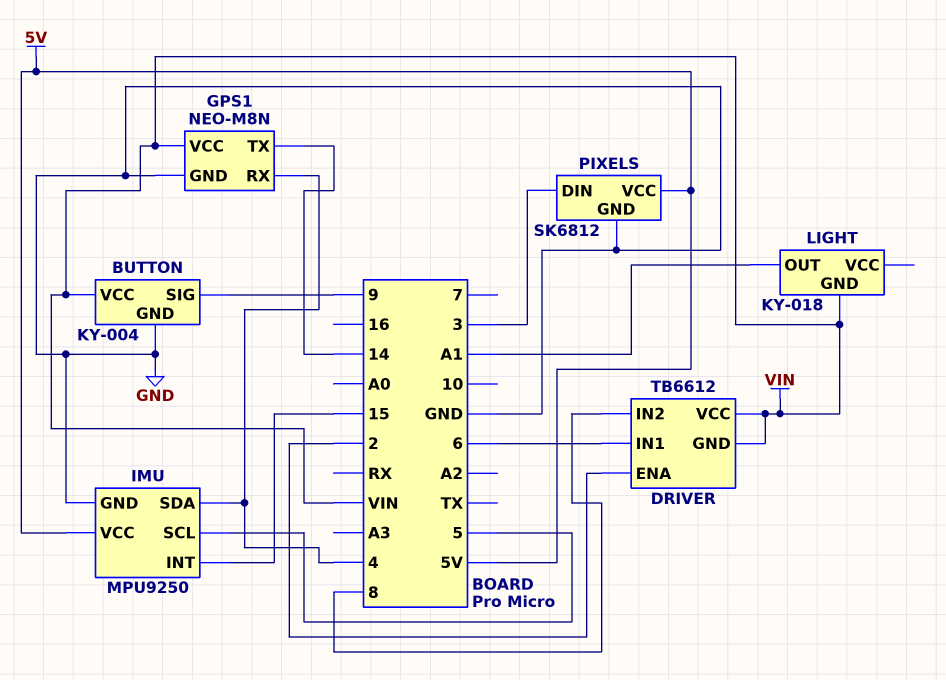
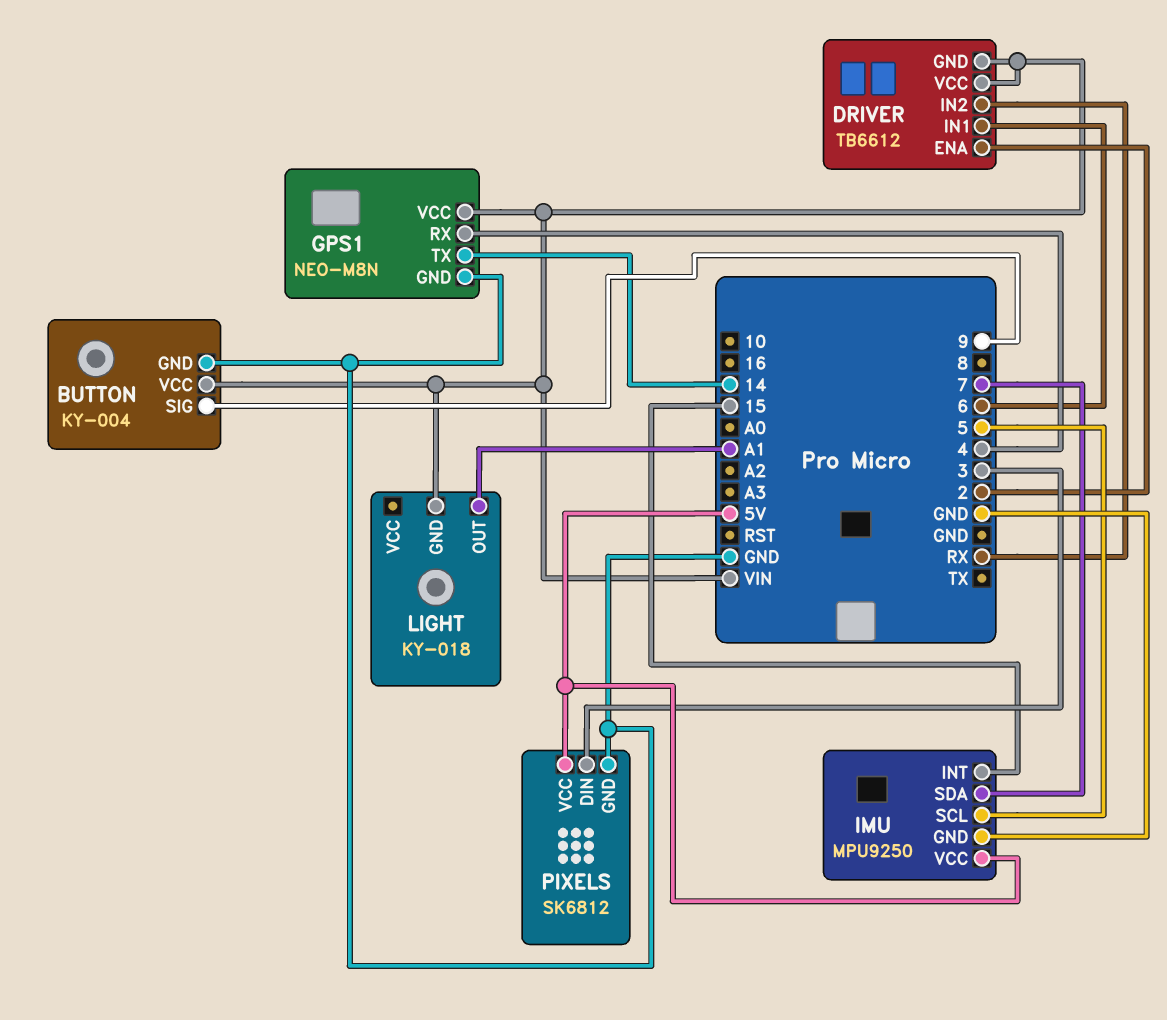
DRIVER pin IN2: 8 -> RX
IMU pin SDA: 4 -> 7

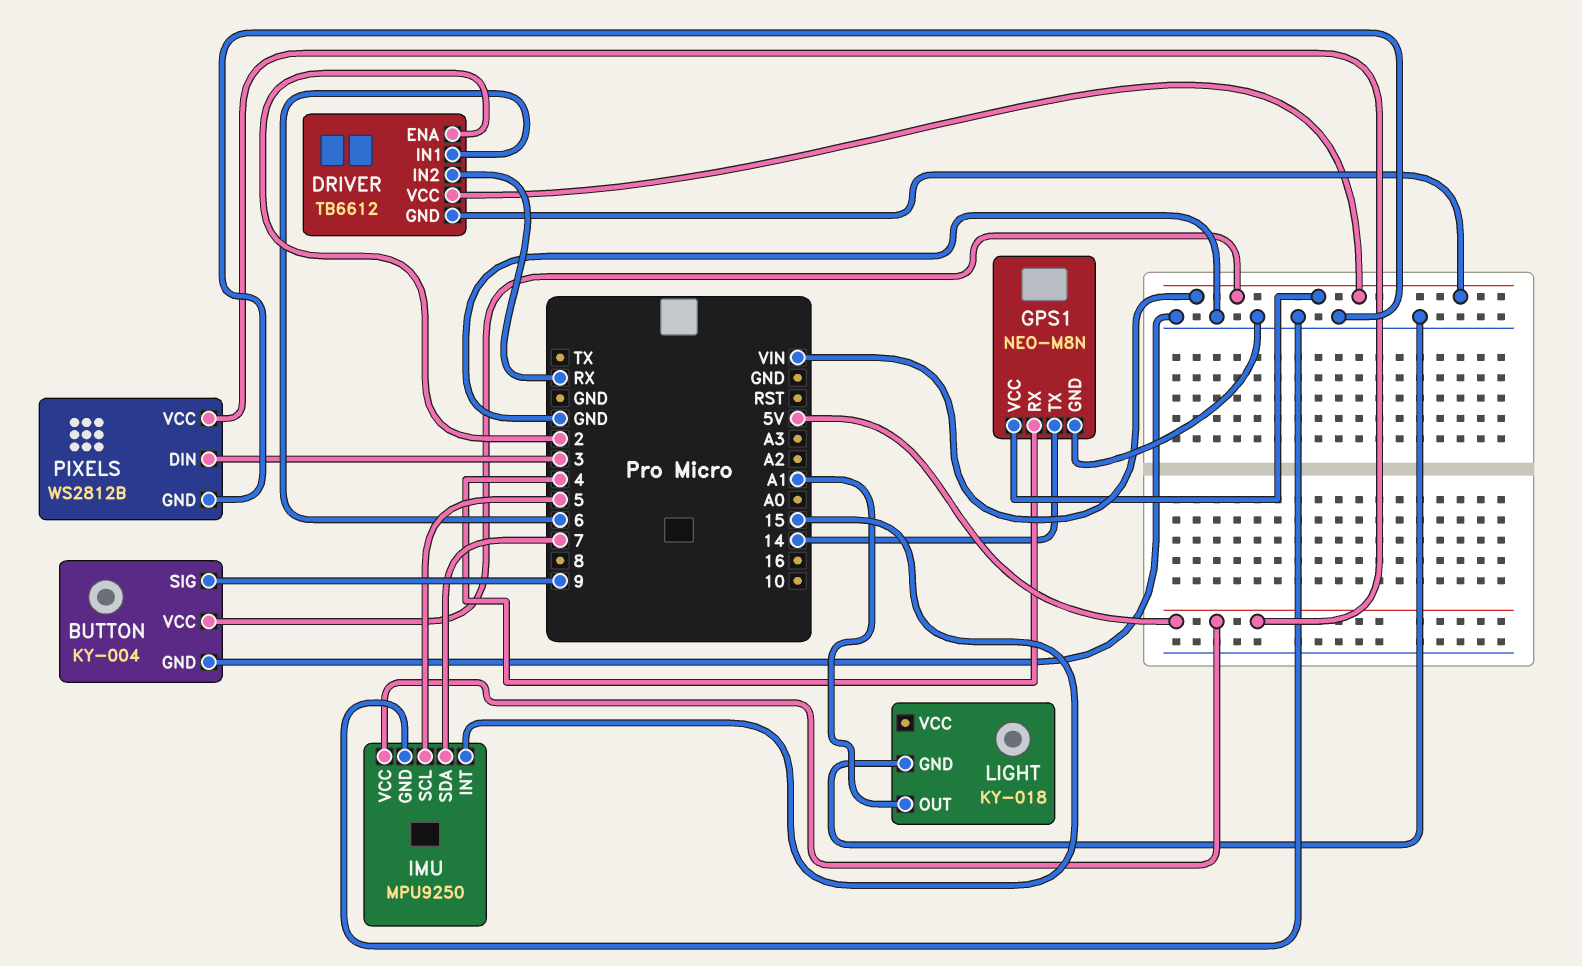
LIGHT pin GND: VIN -> GND
PIXELS: SK6812 -> WS2812B

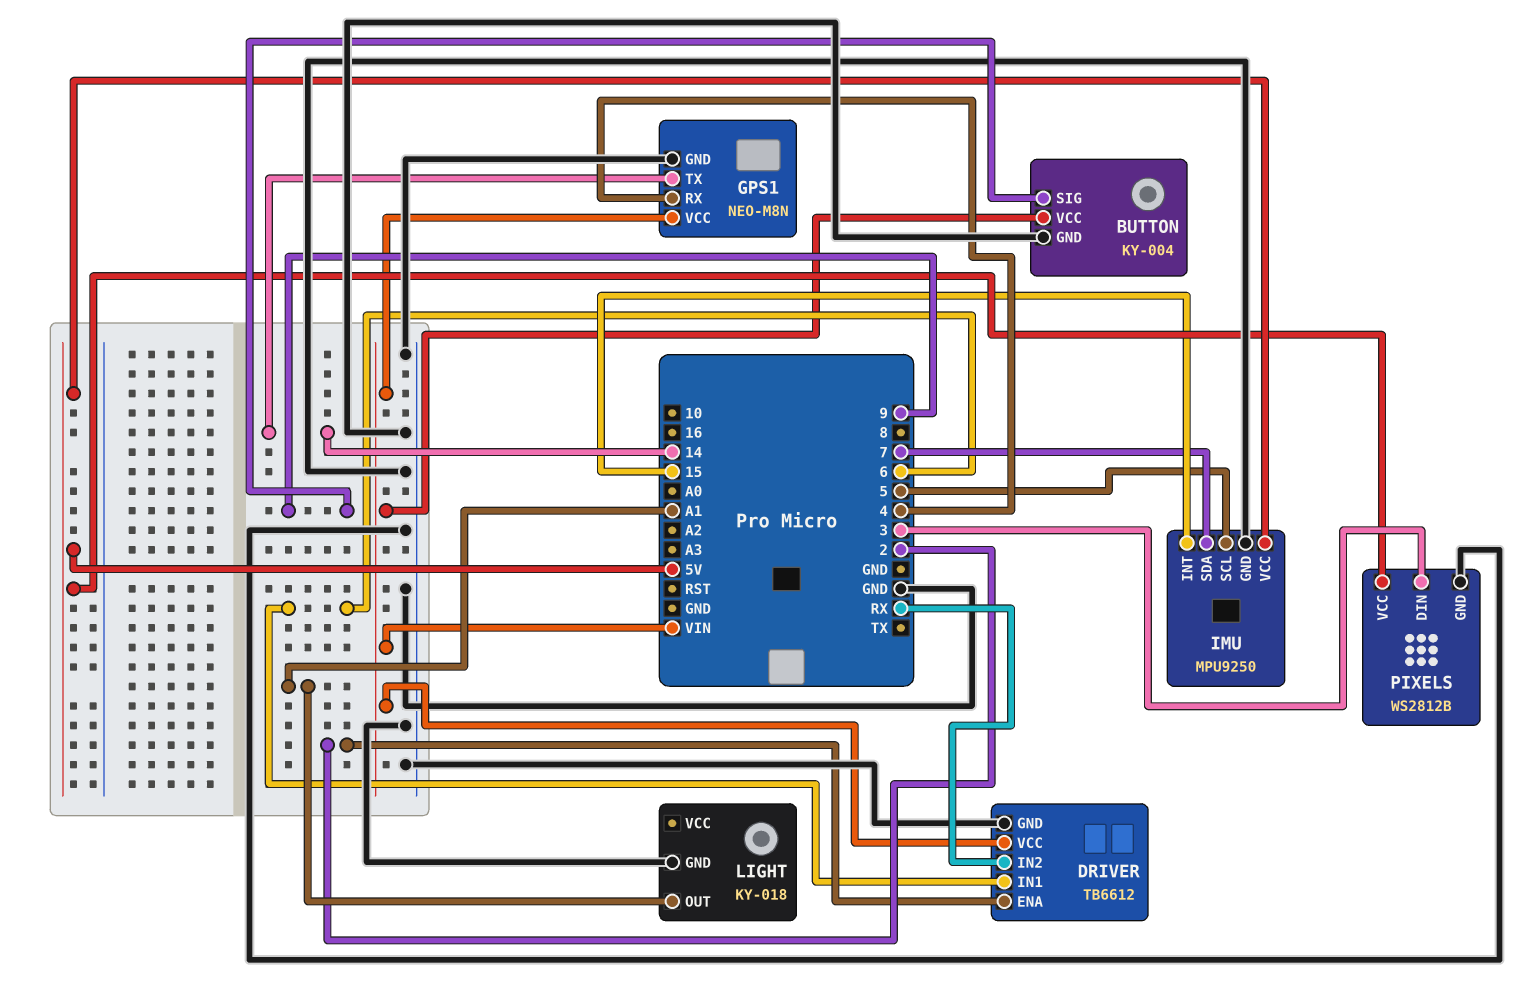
DRIVER pin GND: VIN -> GND

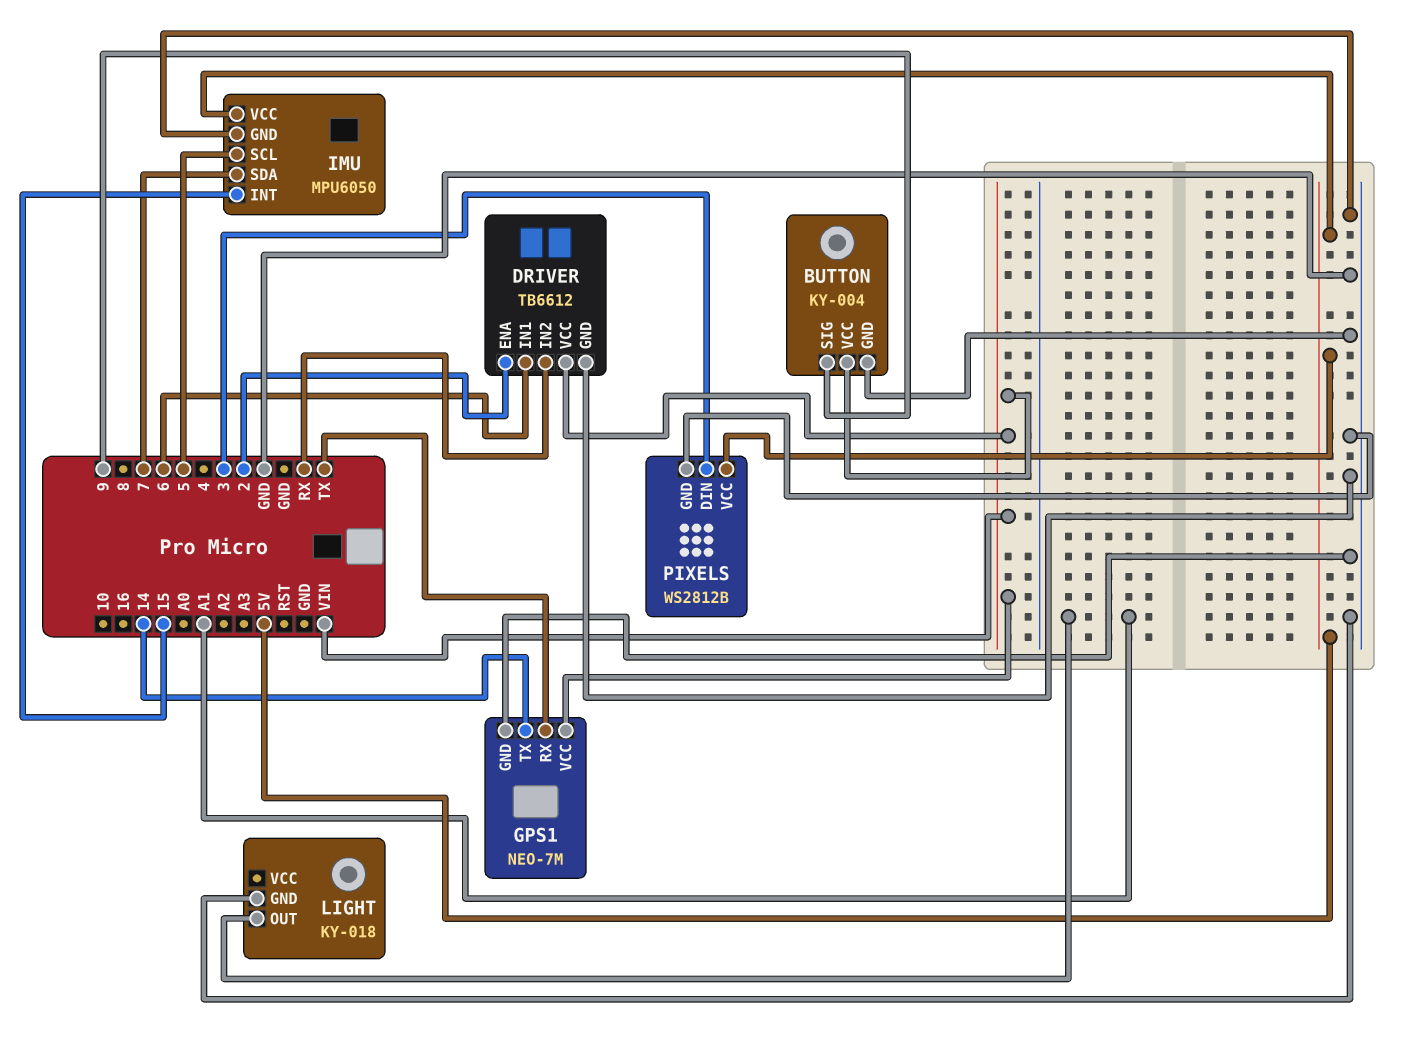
GPS1: NEO-M8N -> NEO-7M
GPS1 pin RX: 4 -> TX
IMU: MPU9250 -> MPU6050

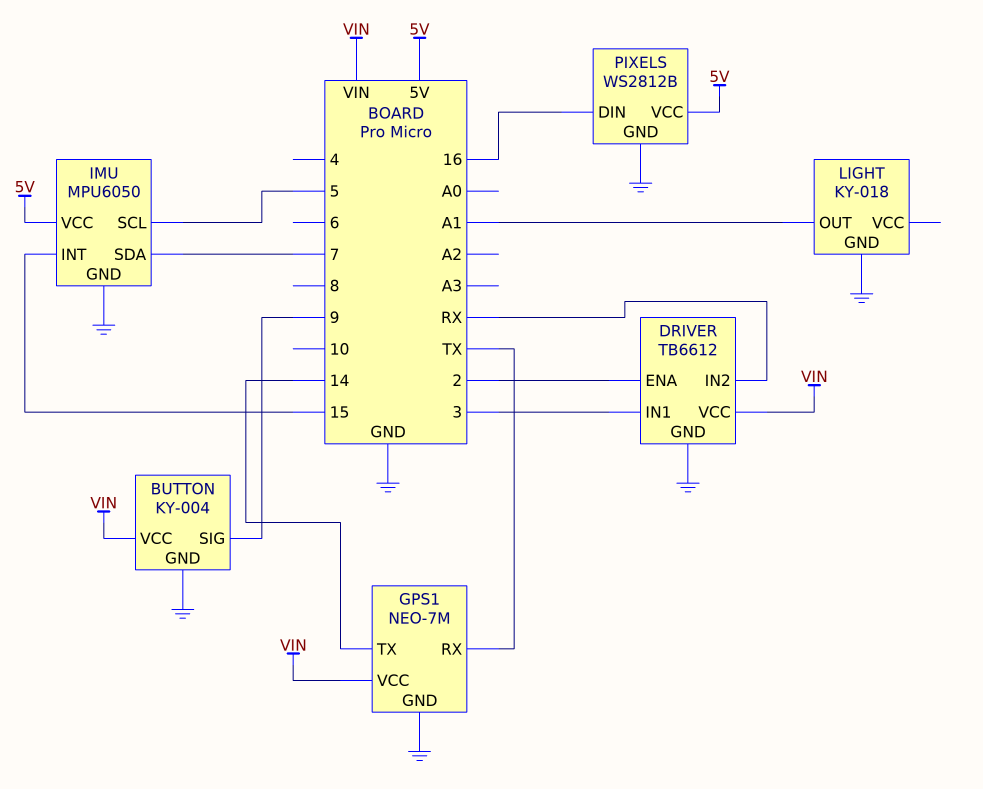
DRIVER pin IN1: 6 -> 3
PIXELS pin DIN: 3 -> 16

